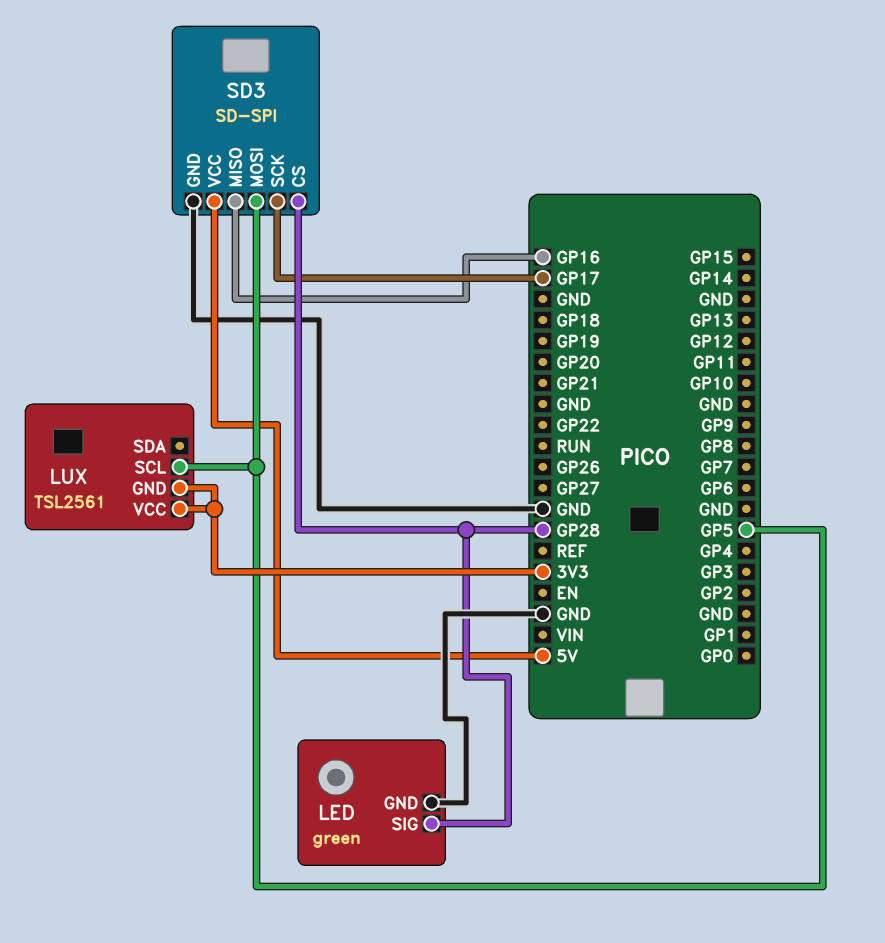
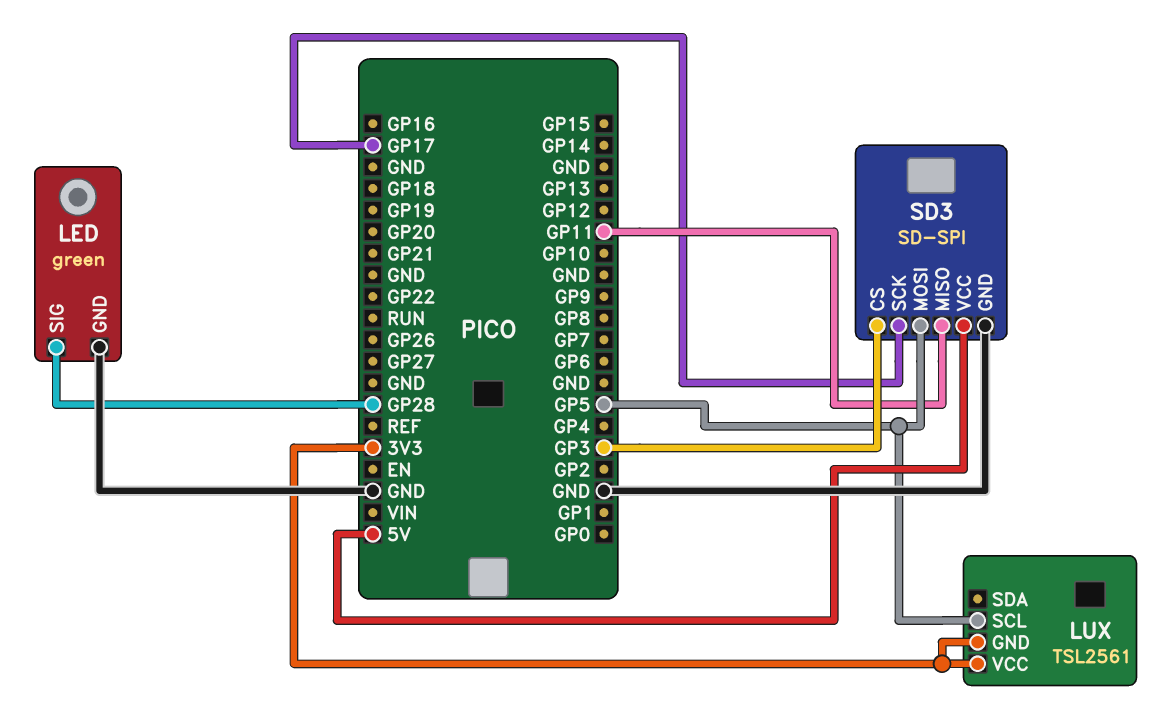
SD3 pin CS: GP28 -> GP3
SD3 pin MISO: GP16 -> GP11

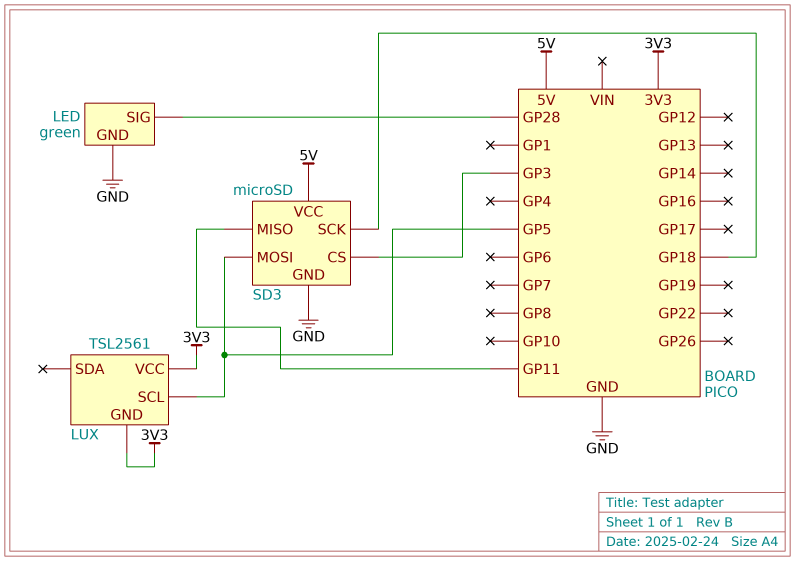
SD3: SD-SPI -> microSD
SD3 pin SCK: GP17 -> GP18

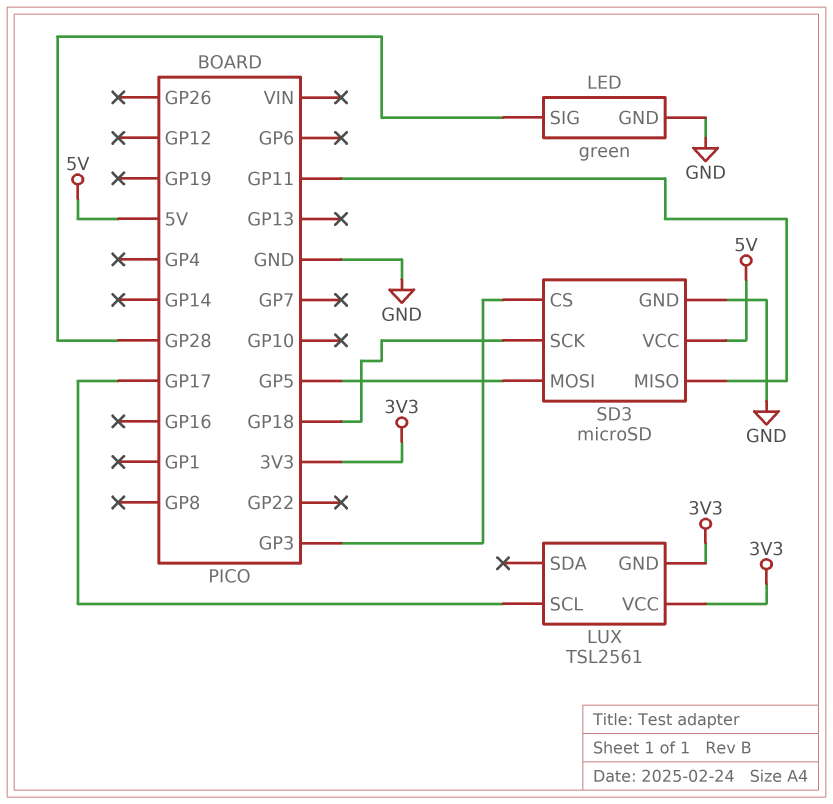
LUX pin SCL: GP5 -> GP17

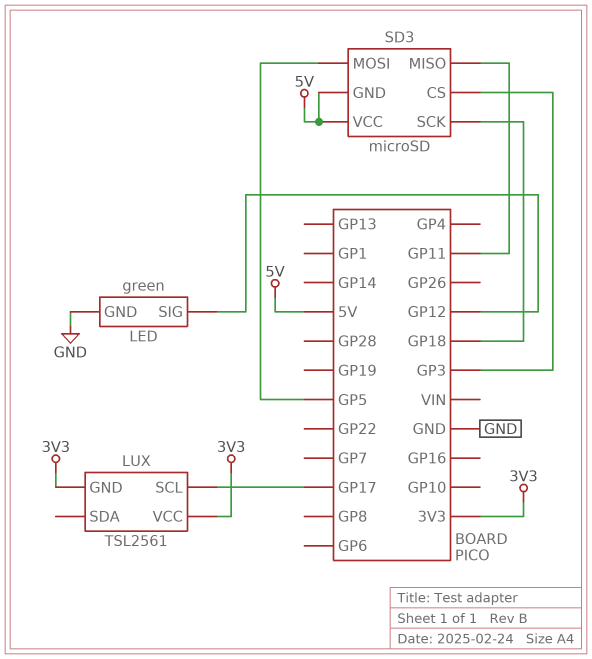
LED pin SIG: GP28 -> GP12
SD3 pin GND: GND -> 5V

